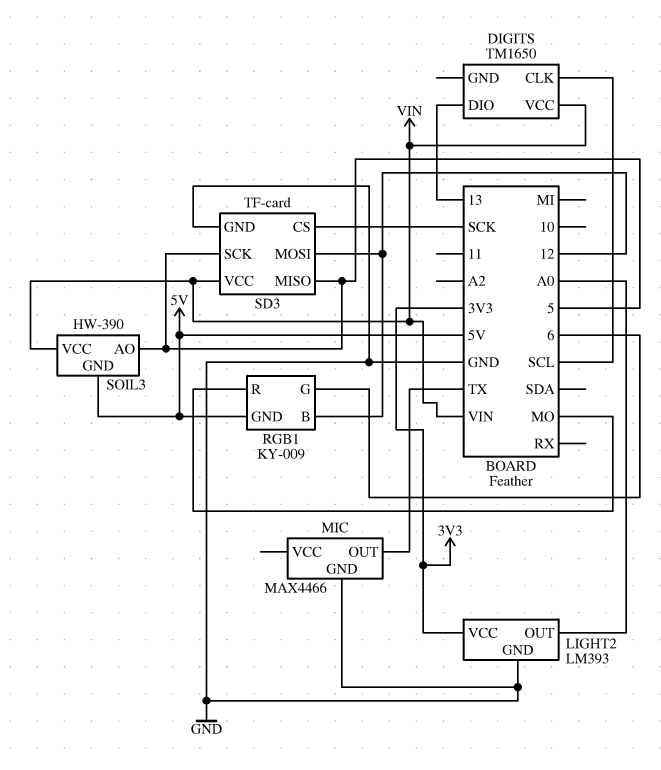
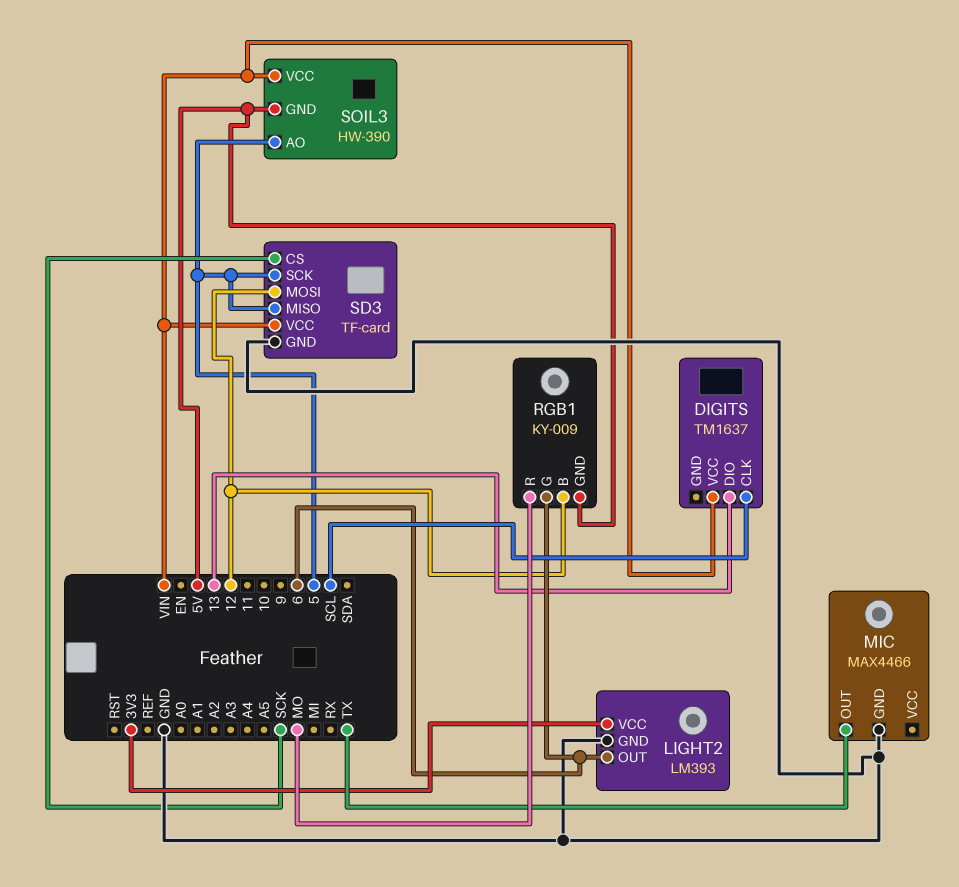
DIGITS: TM1650 -> TM1637
LIGHT2 pin OUT: A0 -> 6

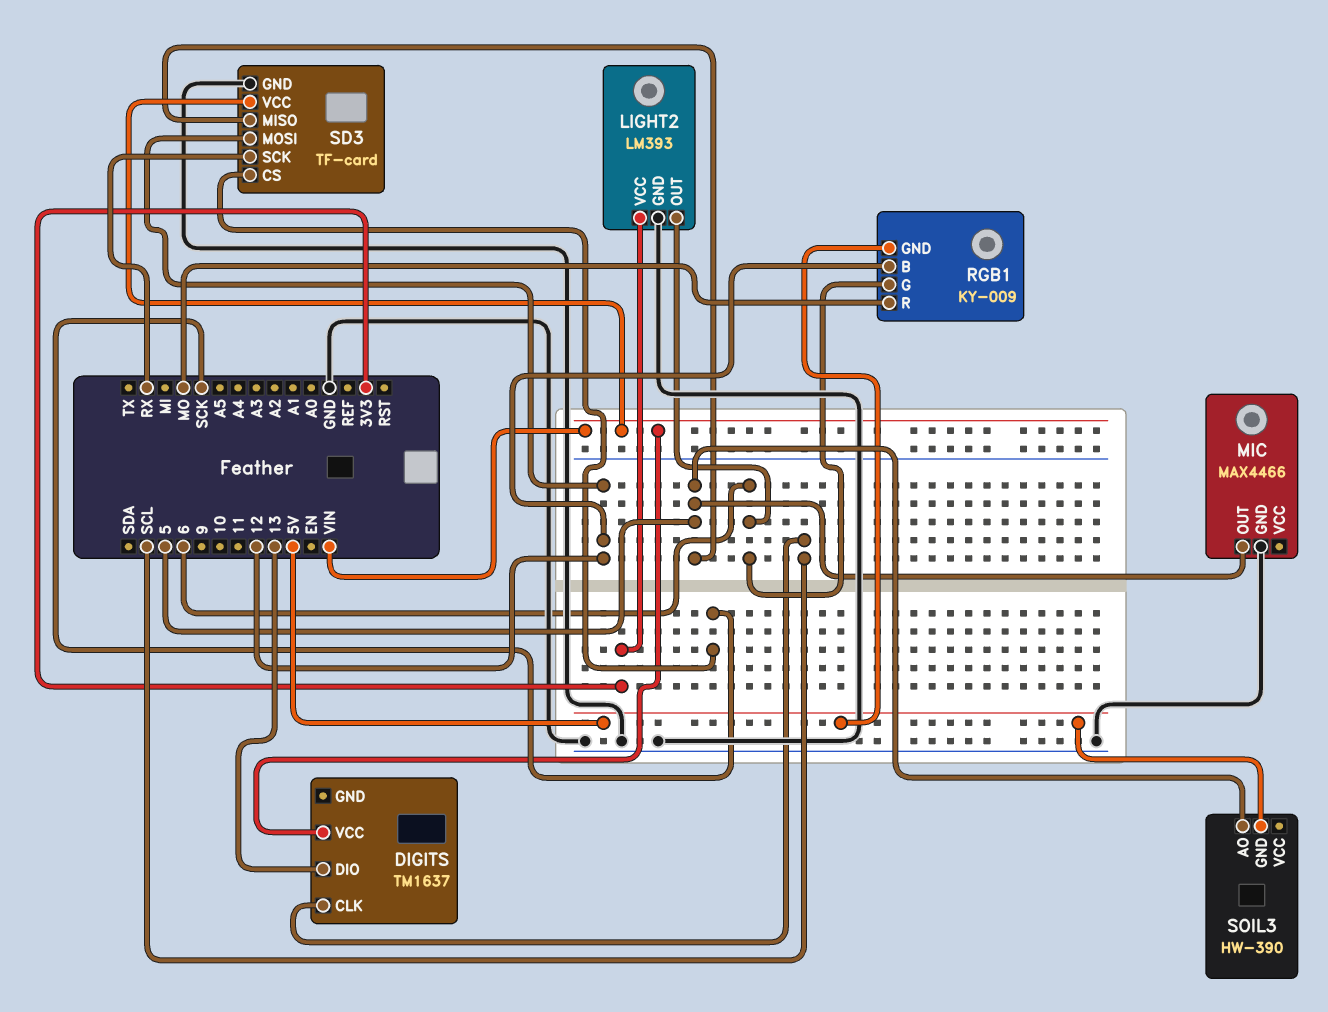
MIC pin OUT: TX -> 5
SD3 pin SCK: 5 -> RX
SOIL3 pin VCC: VIN -> none

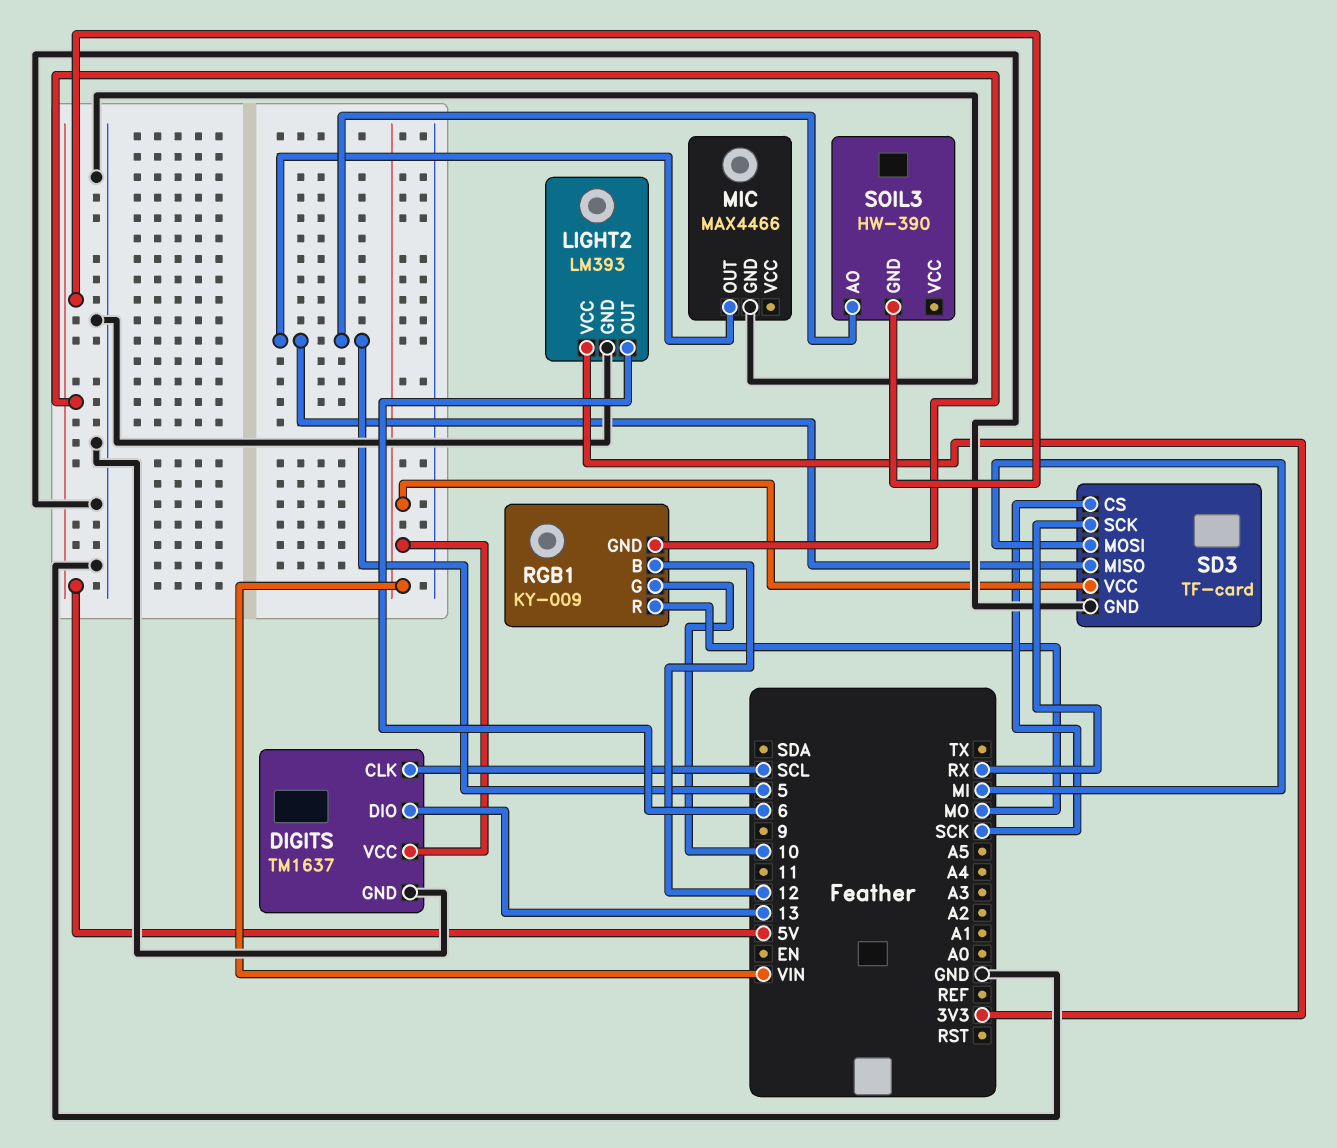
DIGITS pin GND: none -> GND
RGB1 pin G: 6 -> 10
SD3 pin MOSI: 12 -> MI

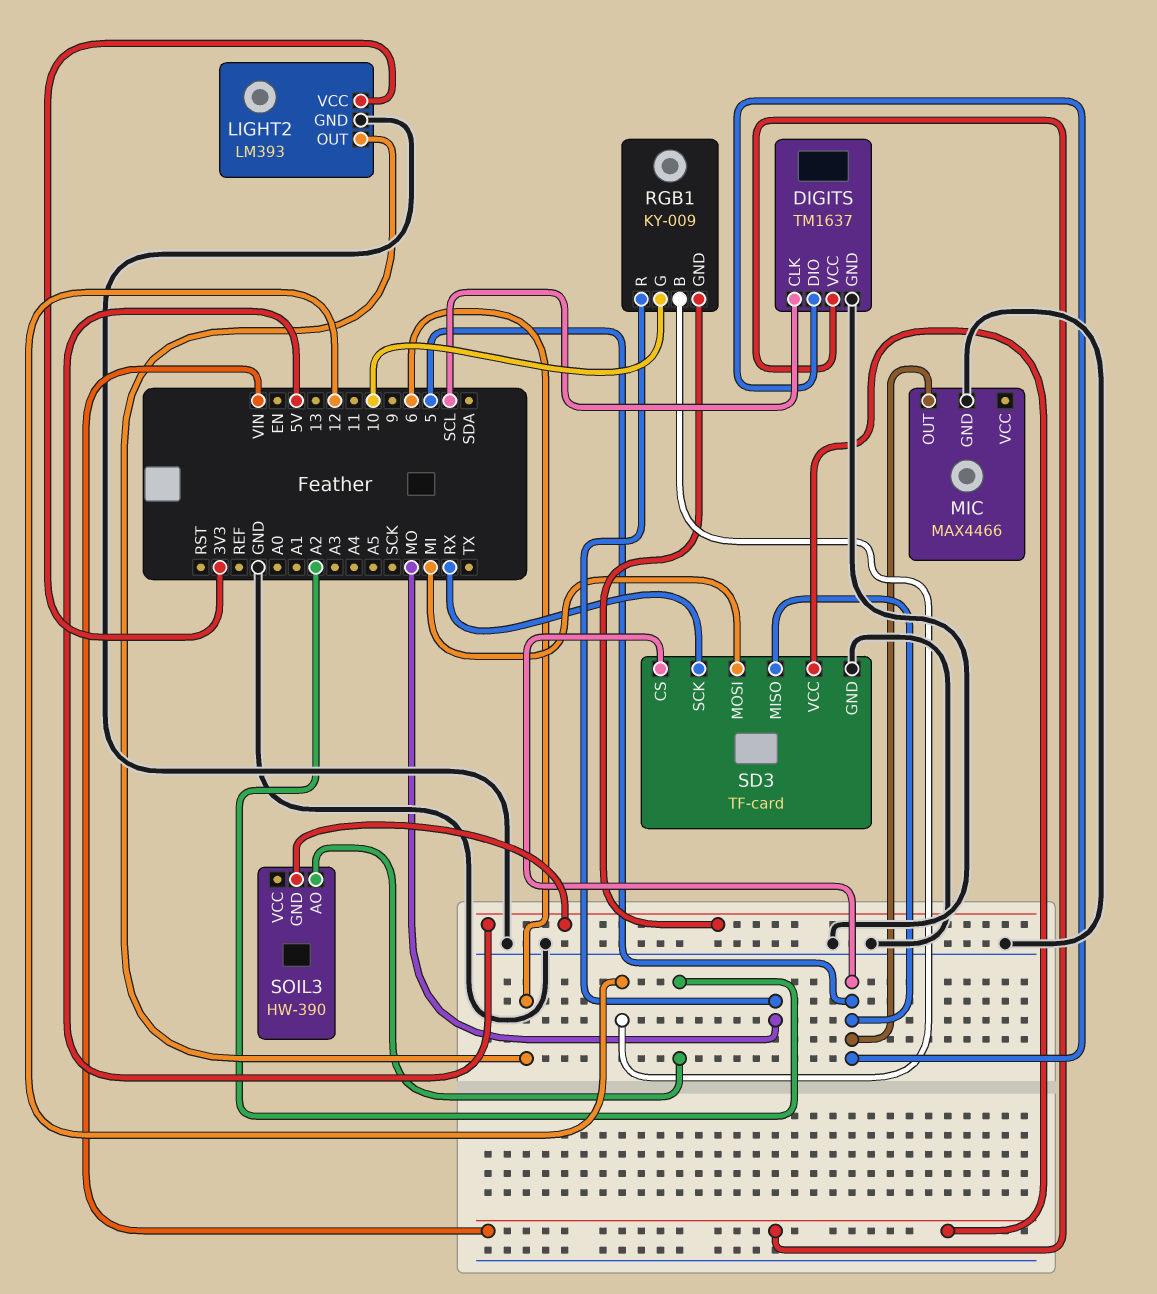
DIGITS pin DIO: 13 -> 5
SD3 pin CS: SCK -> 5
SOIL3 pin AO: 5 -> A2

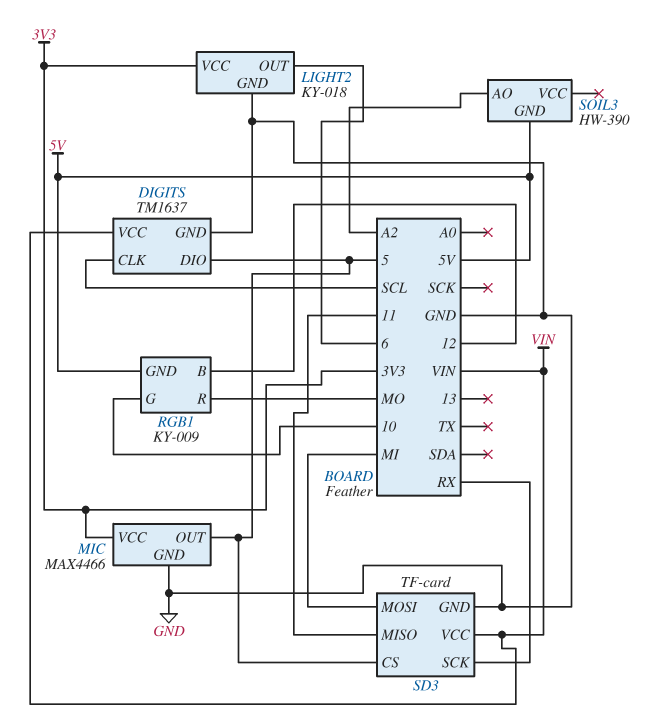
LIGHT2: LM393 -> KY-018
MIC pin VCC: none -> 3V3
SD3 pin MISO: 5 -> 11

